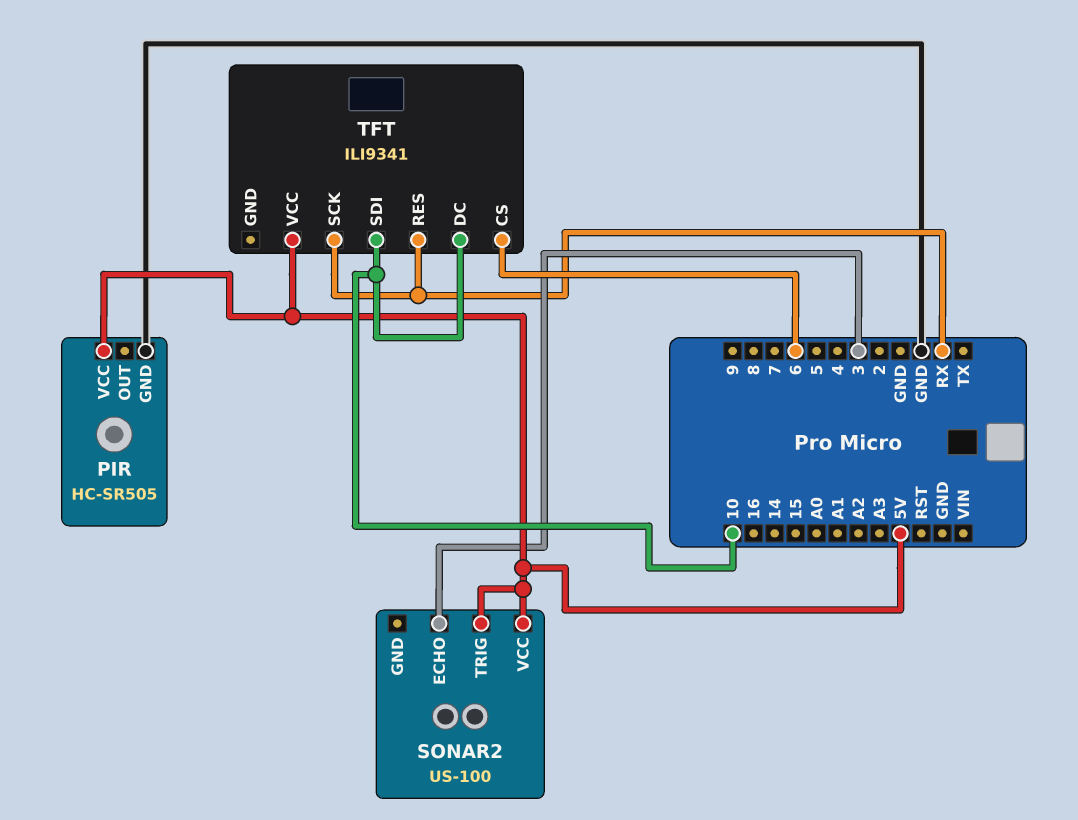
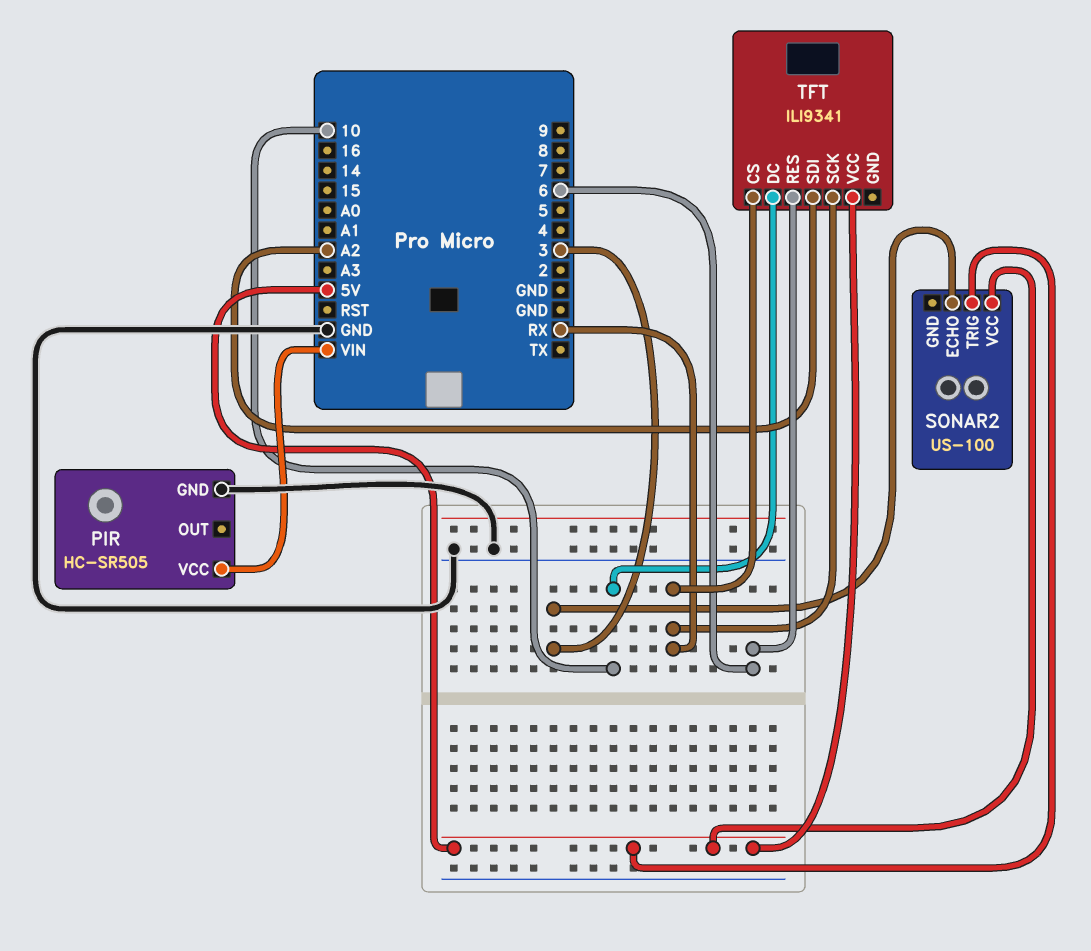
PIR pin VCC: 5V -> VIN
TFT pin CS: 6 -> RX
TFT pin RES: RX -> 6
TFT pin SDI: 10 -> A2

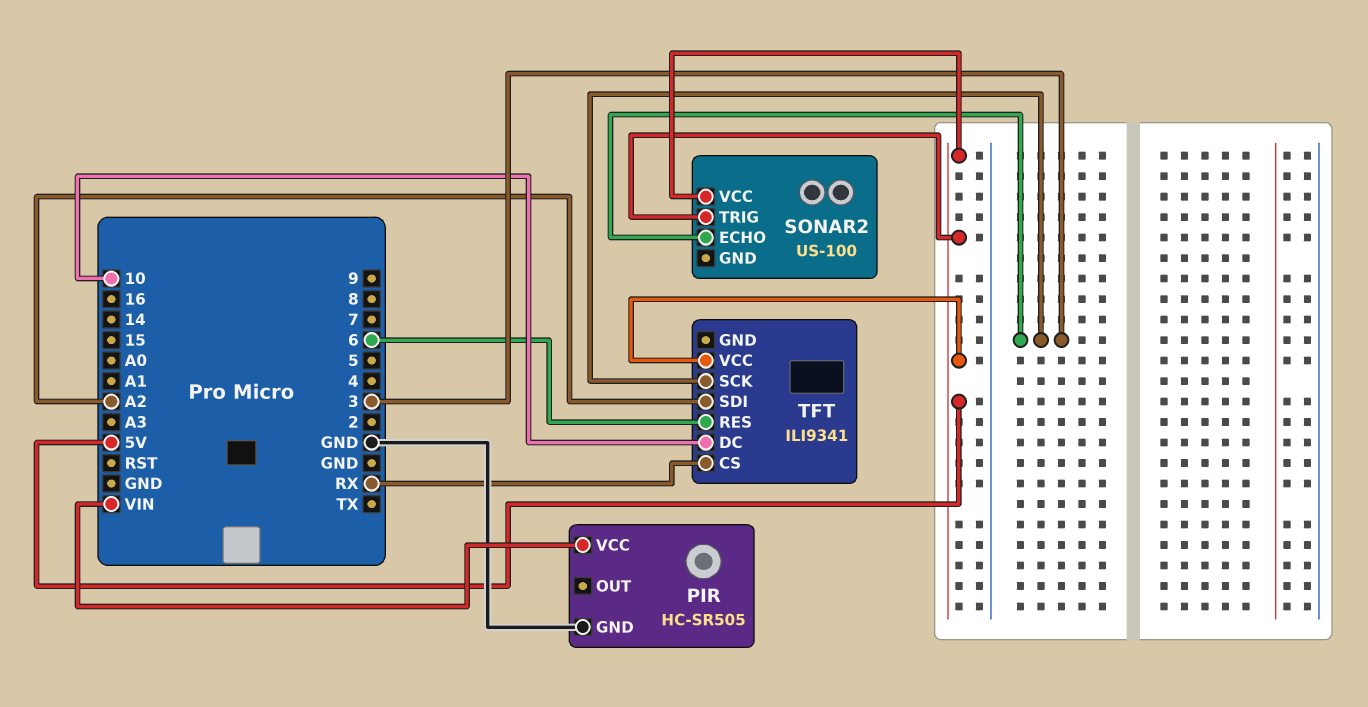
TFT pin SCK: RX -> 3

